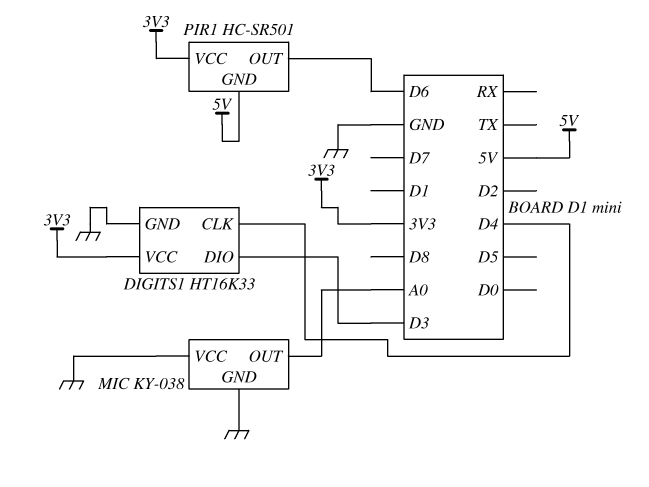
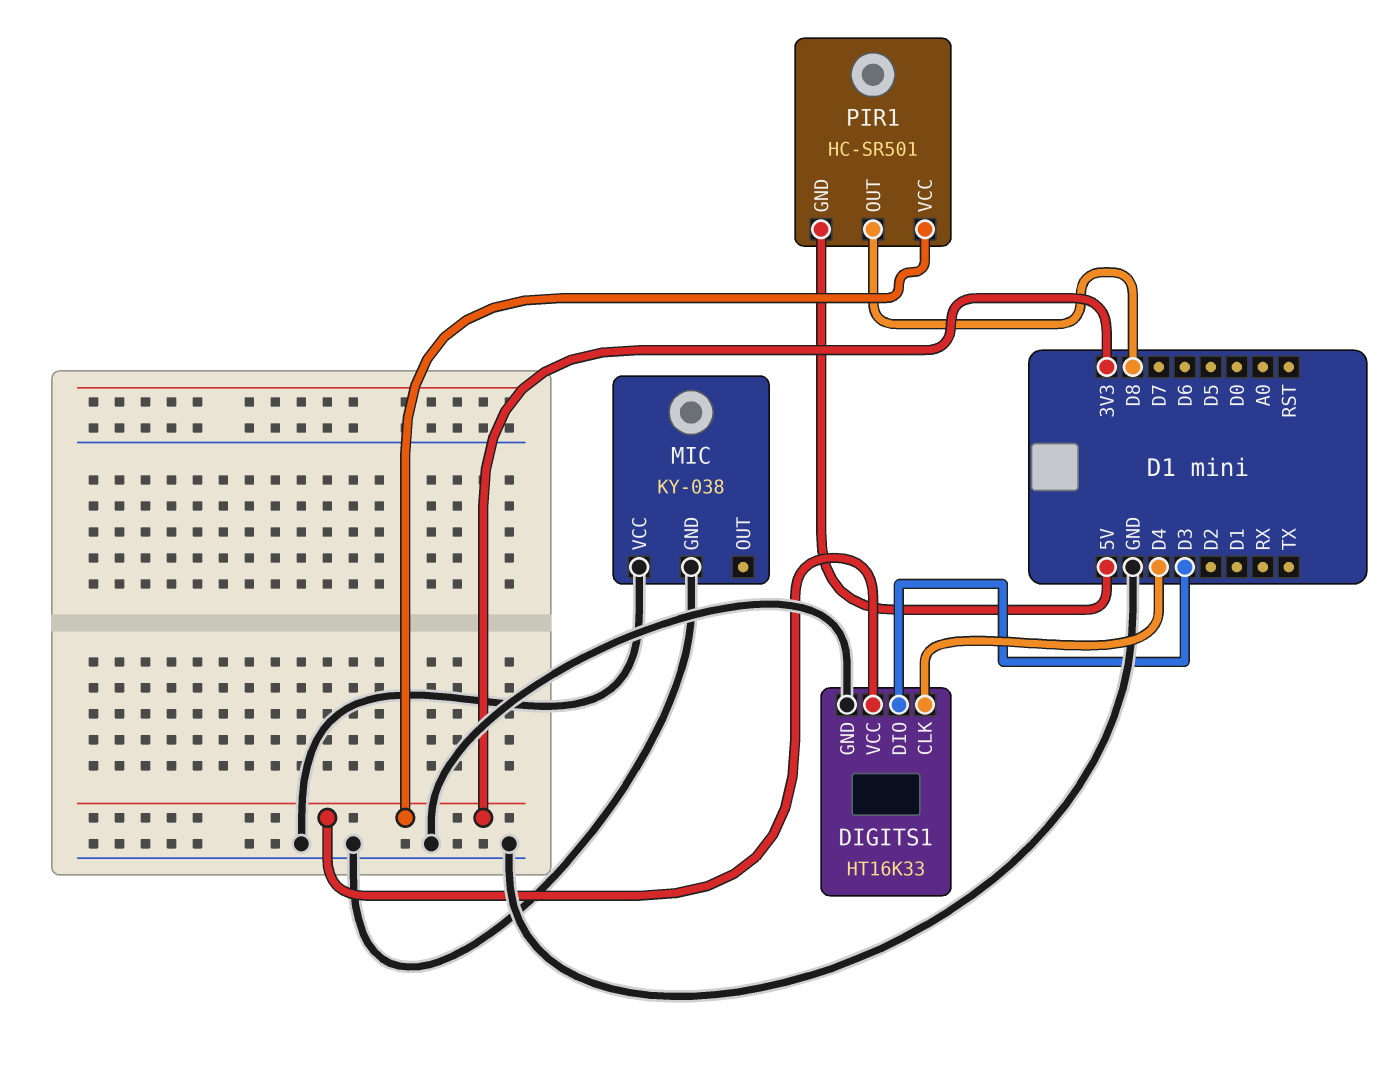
MIC pin OUT: A0 -> none
PIR1 pin OUT: D6 -> D8

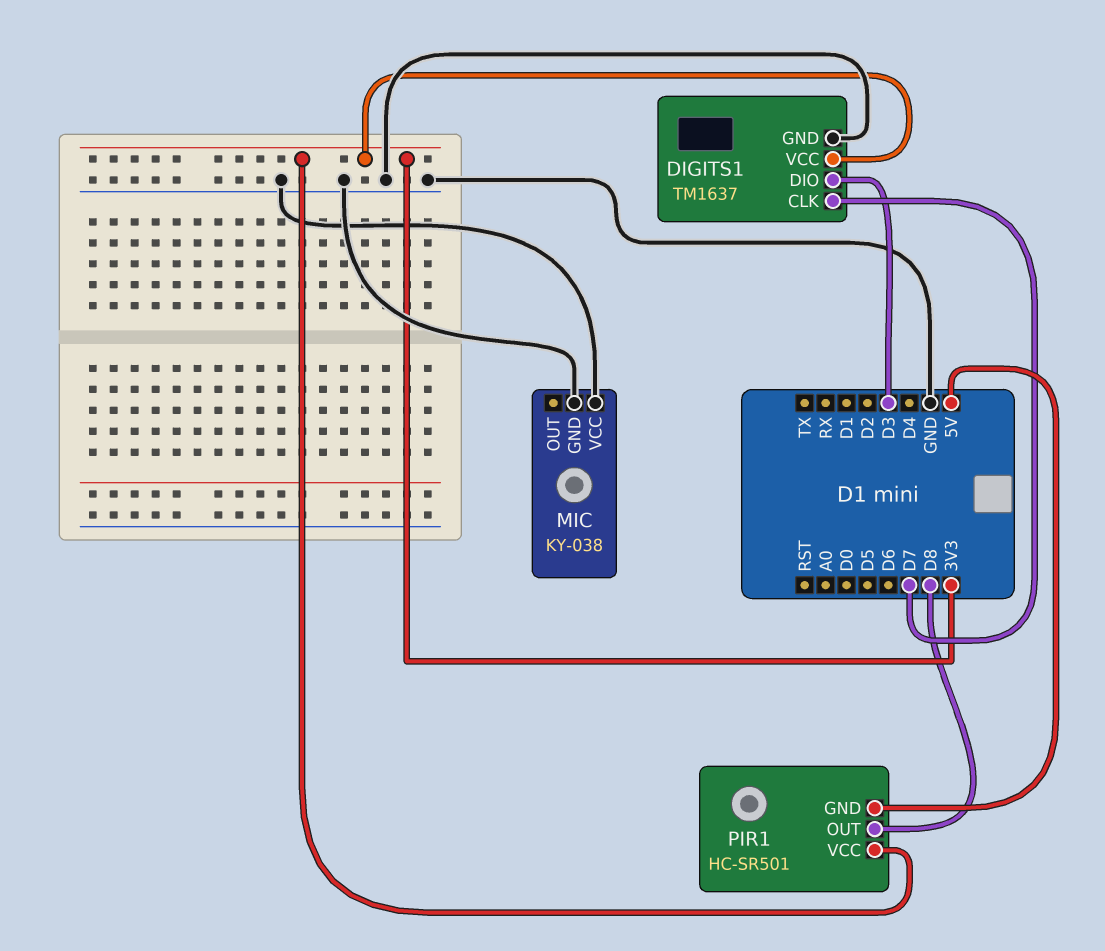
DIGITS1: HT16K33 -> TM1637
DIGITS1 pin CLK: D4 -> D7

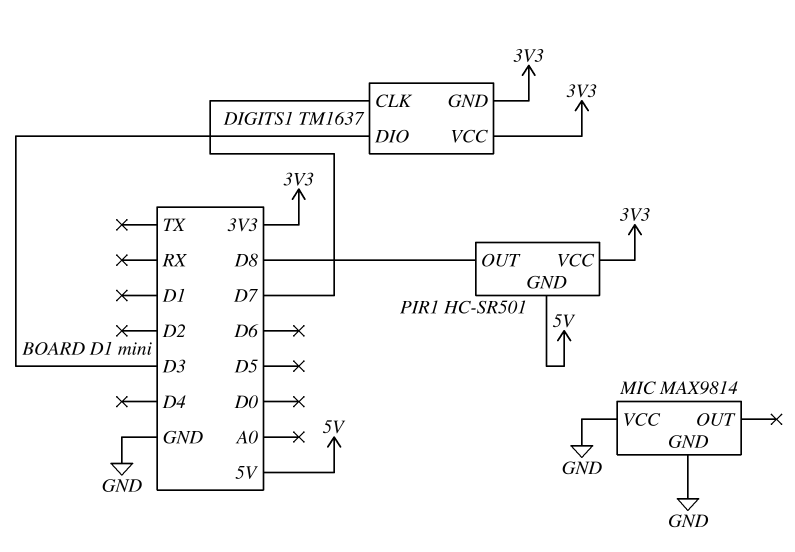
DIGITS1 pin GND: GND -> 3V3
MIC: KY-038 -> MAX9814

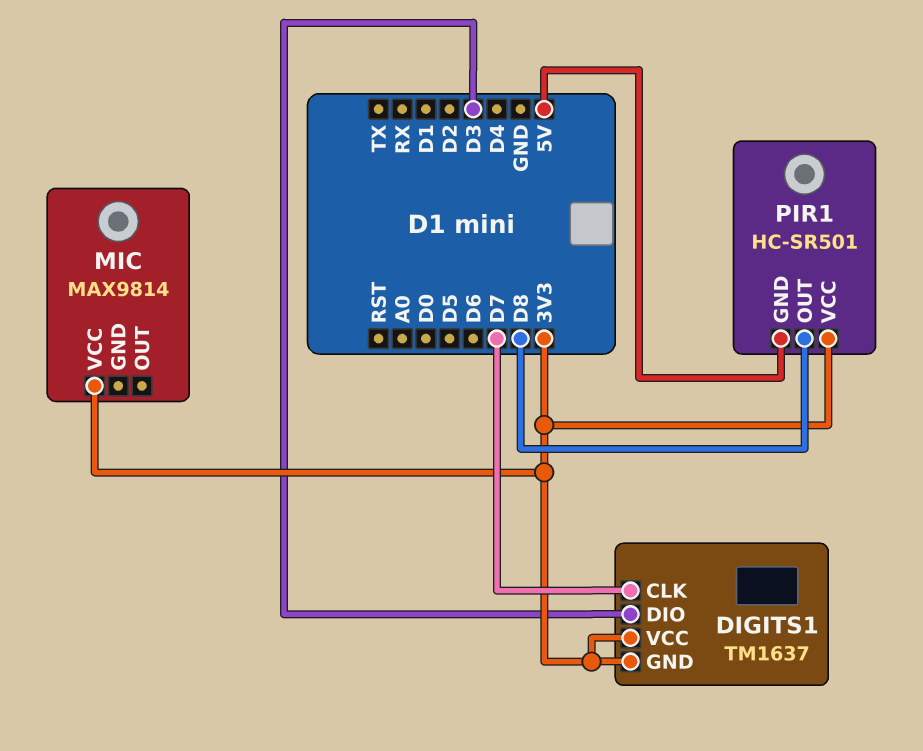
MIC pin GND: GND -> none
MIC pin VCC: GND -> 3V3

